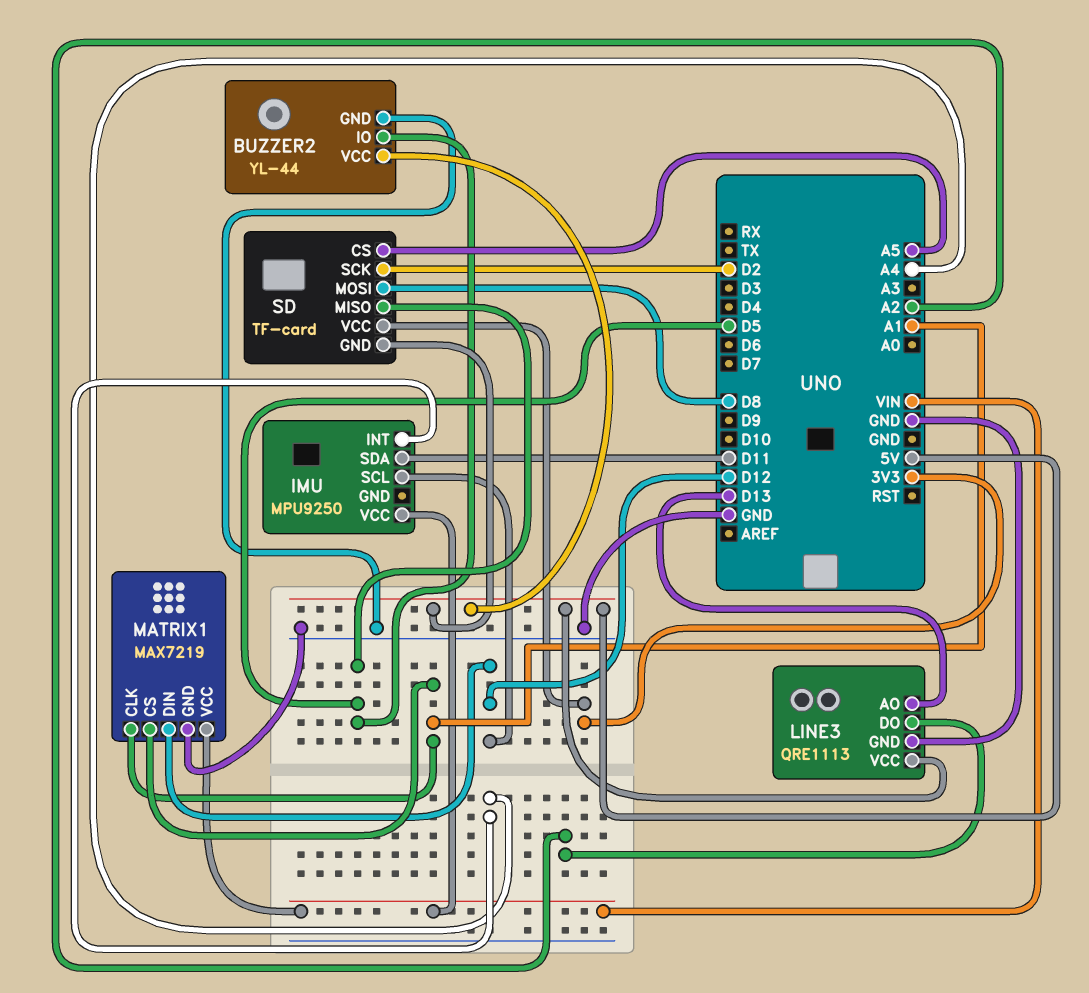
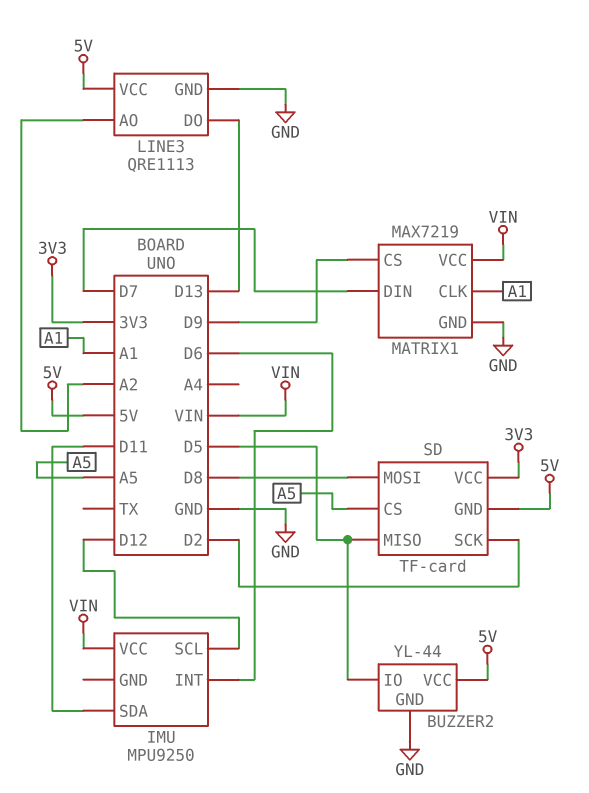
IMU pin INT: A4 -> D6
LINE3 pin AO: D13 -> A2
LINE3 pin DO: A2 -> D13
MATRIX1 pin CS: A1 -> D9
MATRIX1 pin DIN: D12 -> D7

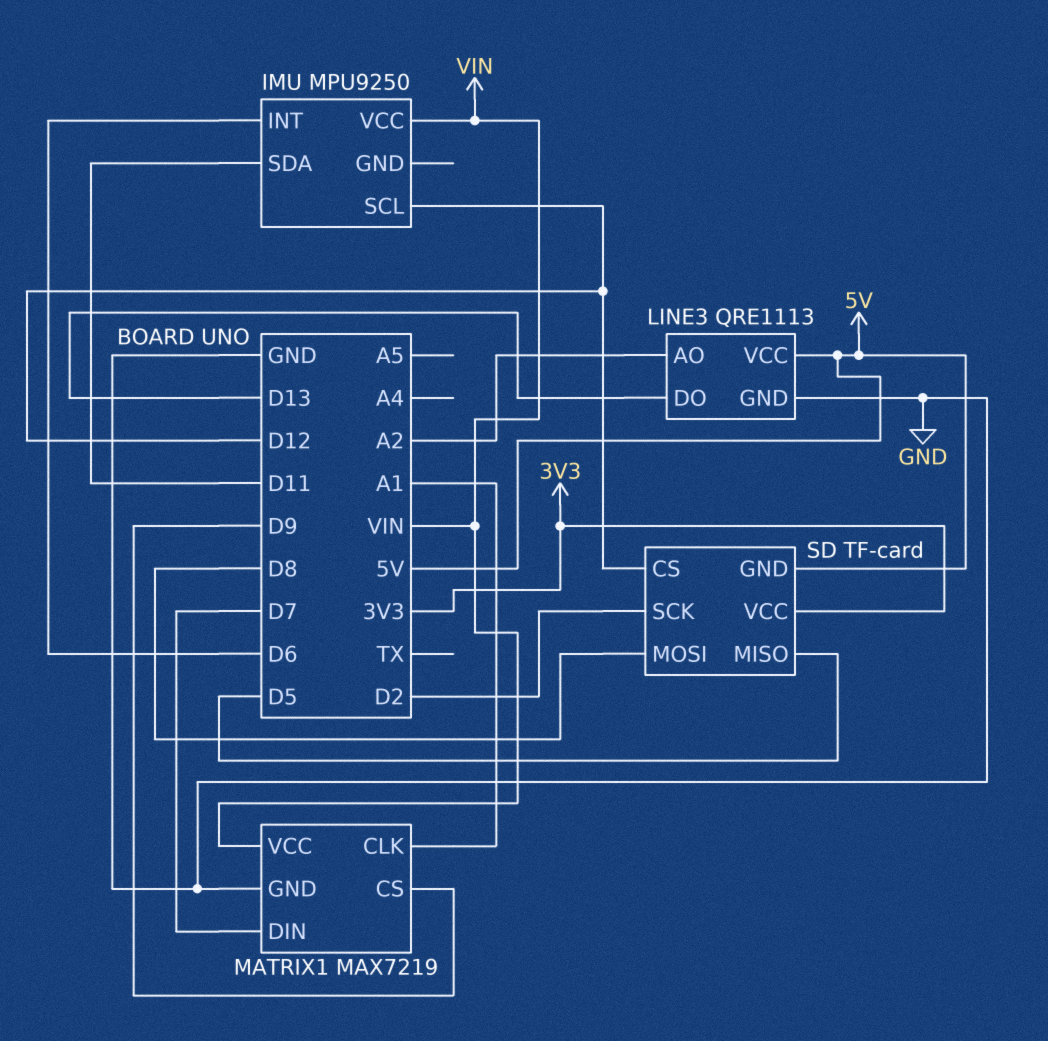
BUZZER2: YL-44 -> none
BUZZER2 pin GND: GND -> none
BUZZER2 pin IO: D5 -> none
BUZZER2 pin VCC: 5V -> none
SD pin CS: A5 -> D12

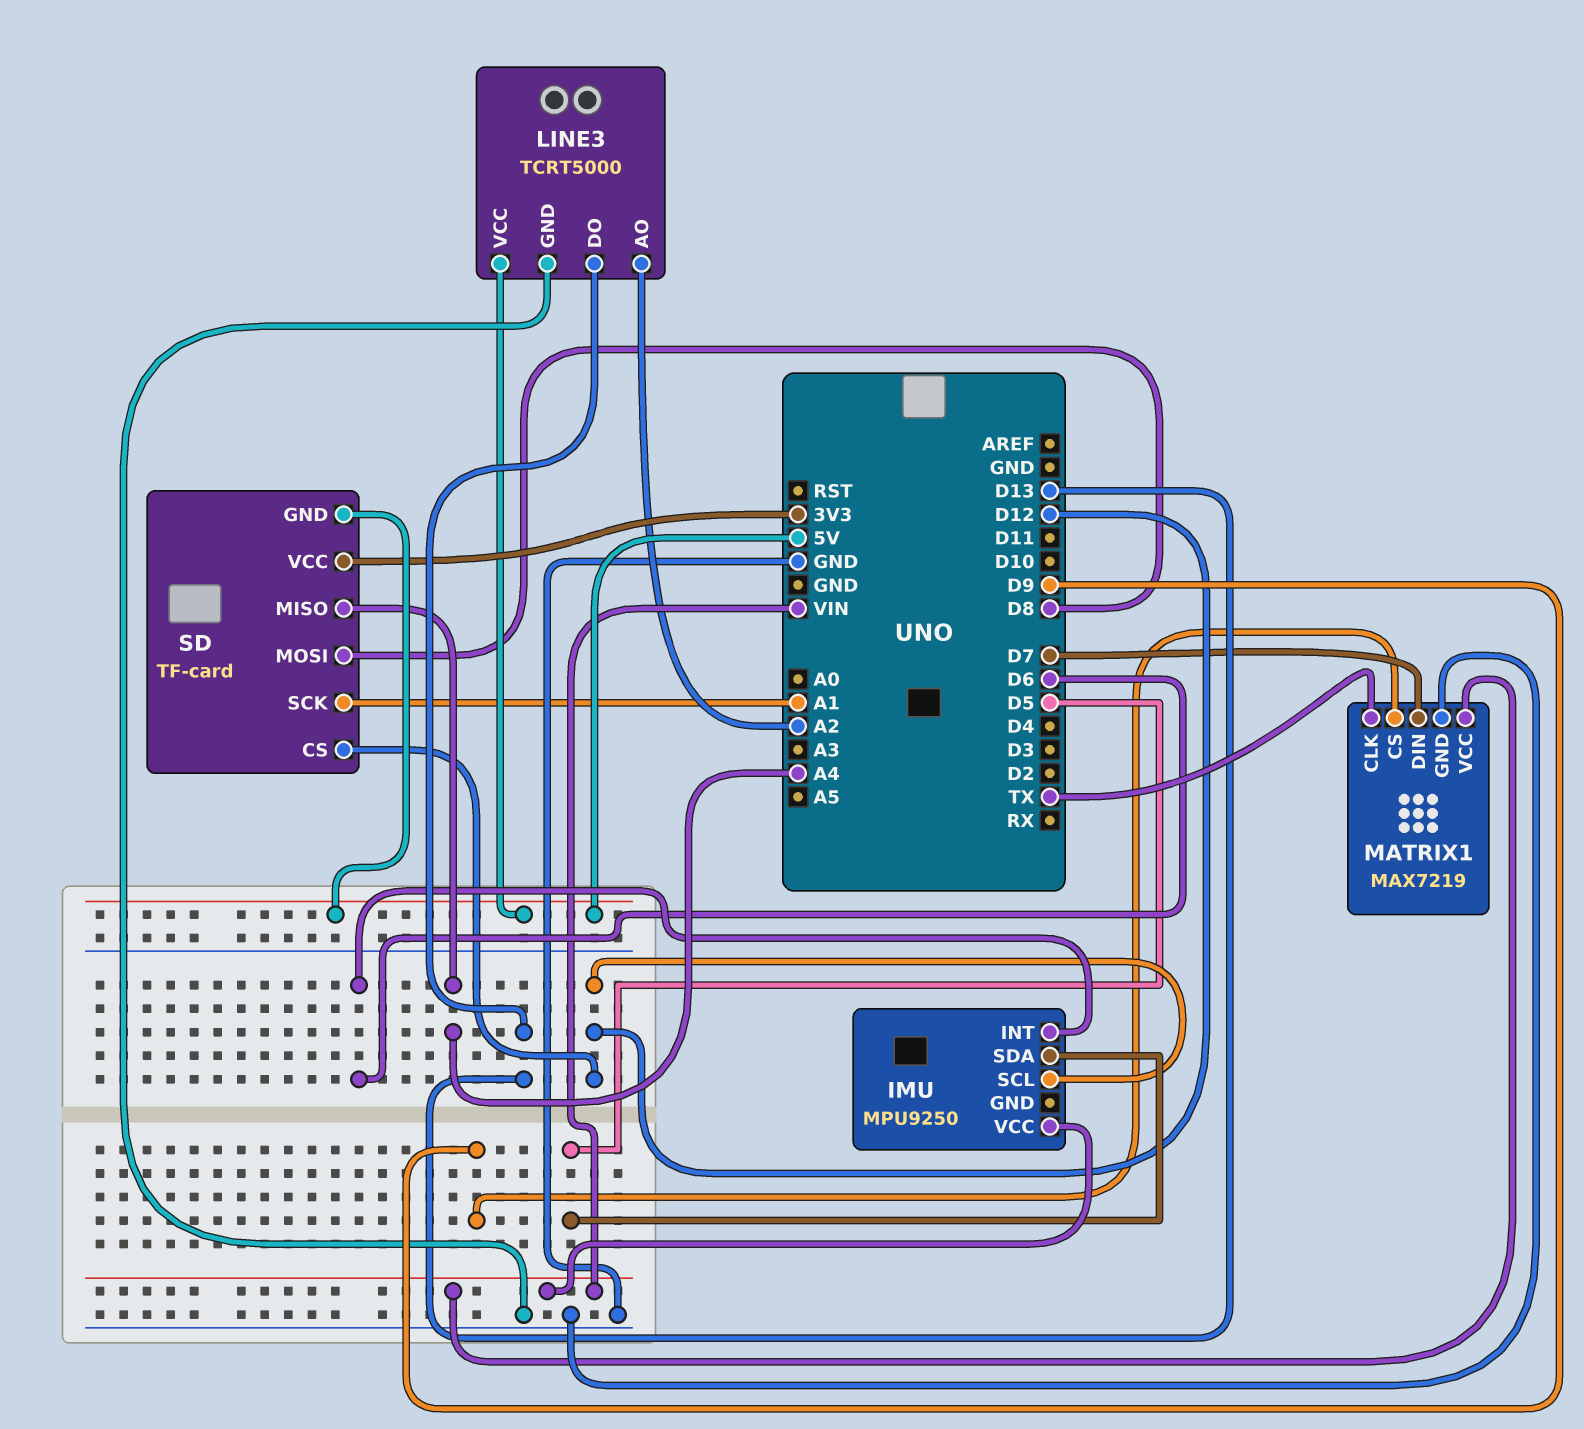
IMU pin SDA: D11 -> D5
LINE3: QRE1113 -> TCRT5000
MATRIX1 pin CLK: A1 -> TX
SD pin MISO: D5 -> A4
SD pin SCK: D2 -> A1

